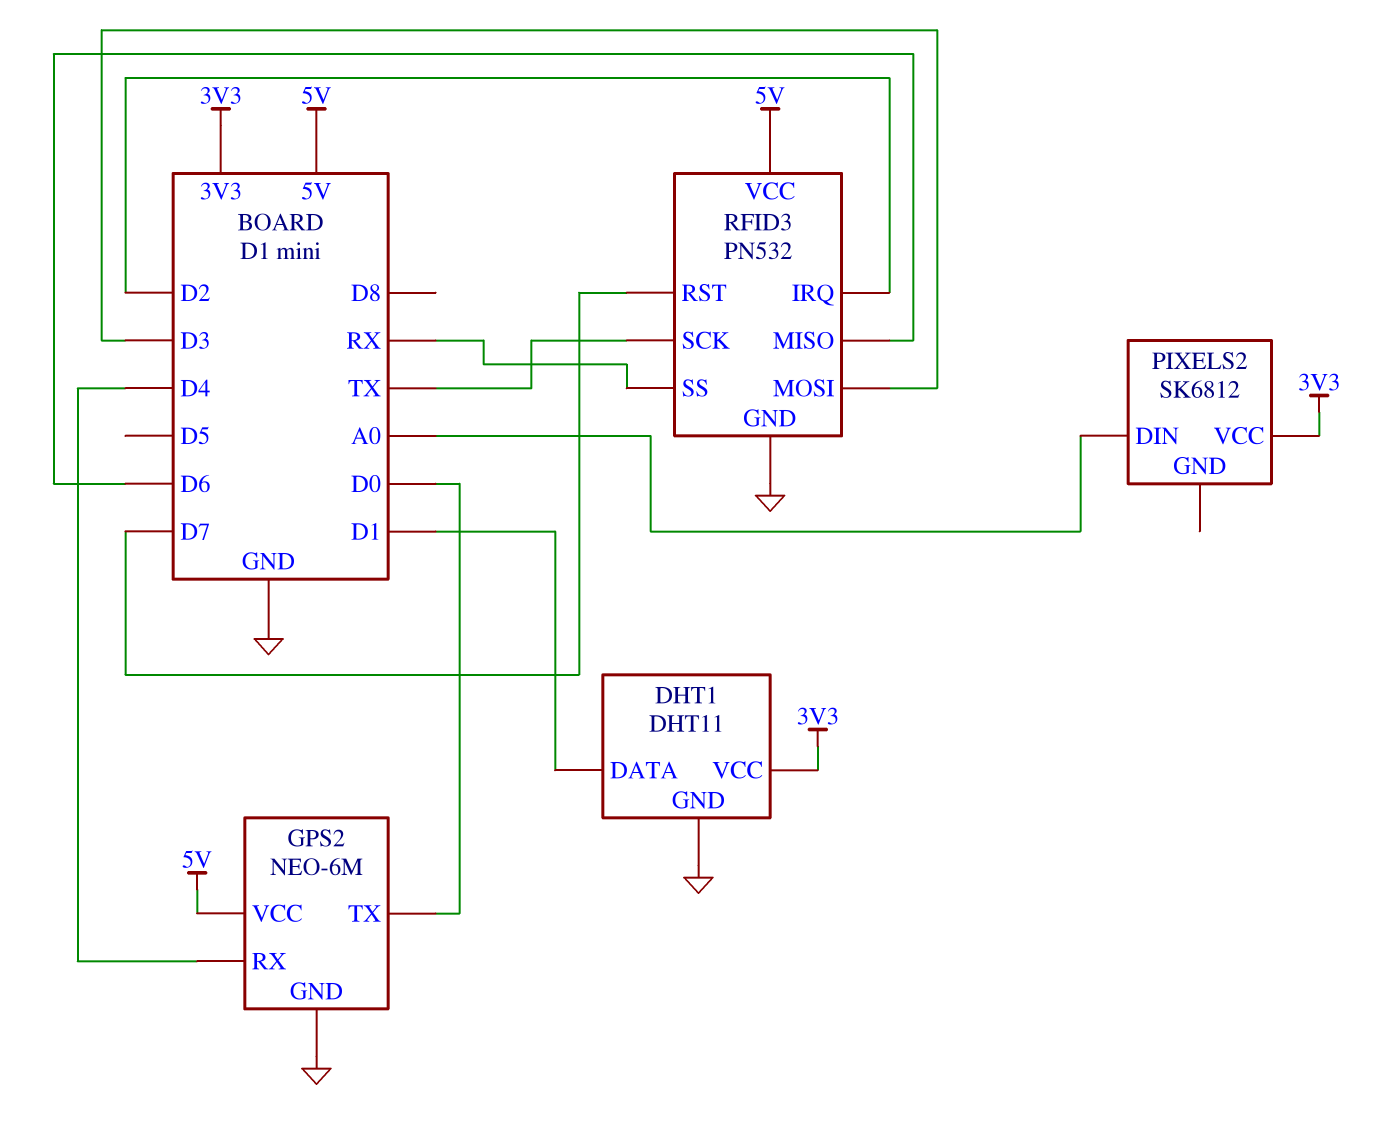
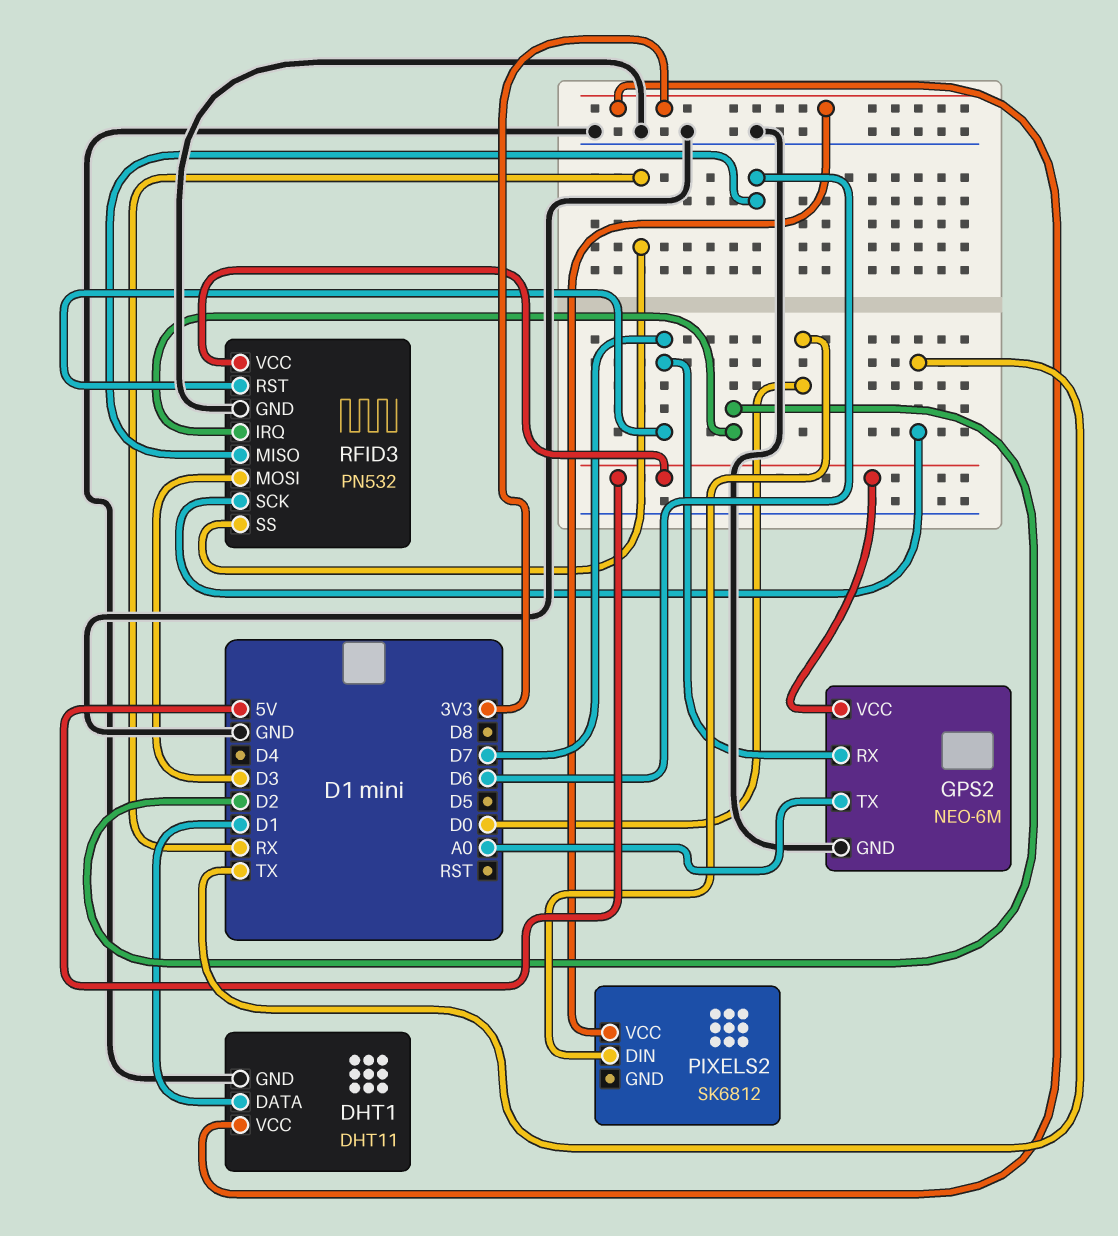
GPS2 pin RX: D4 -> D7
GPS2 pin TX: D0 -> A0
PIXELS2 pin DIN: A0 -> D0

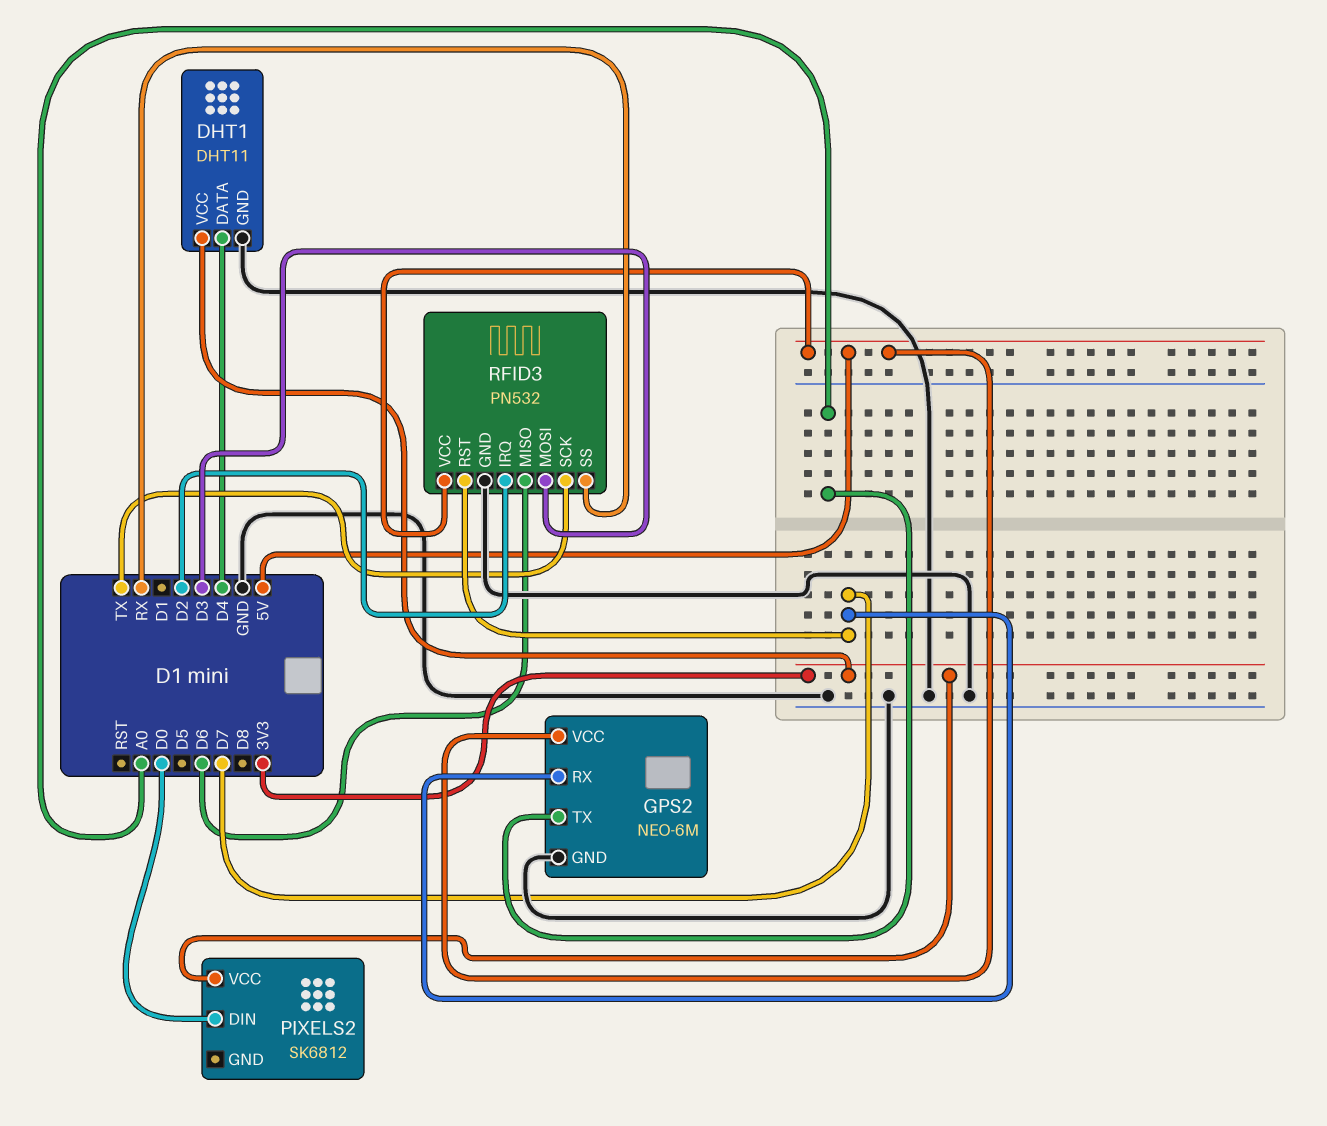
DHT1 pin DATA: D1 -> D4

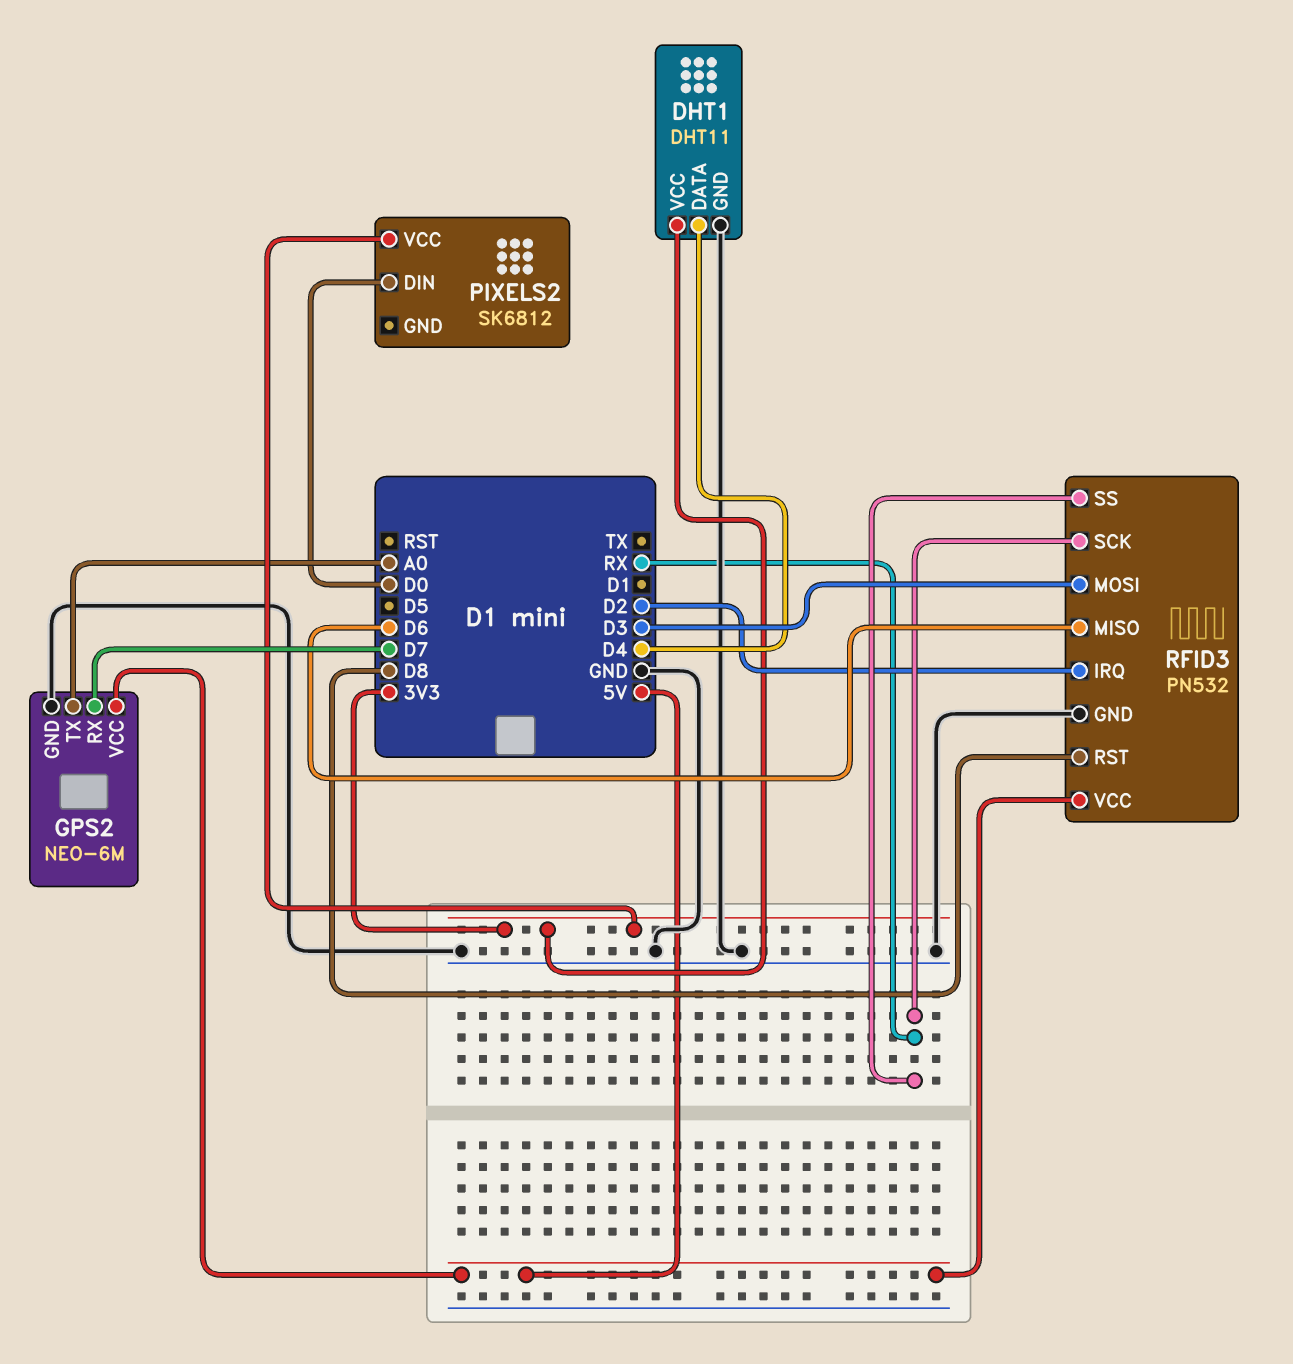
RFID3 pin RST: D7 -> D8
RFID3 pin SCK: TX -> RX

